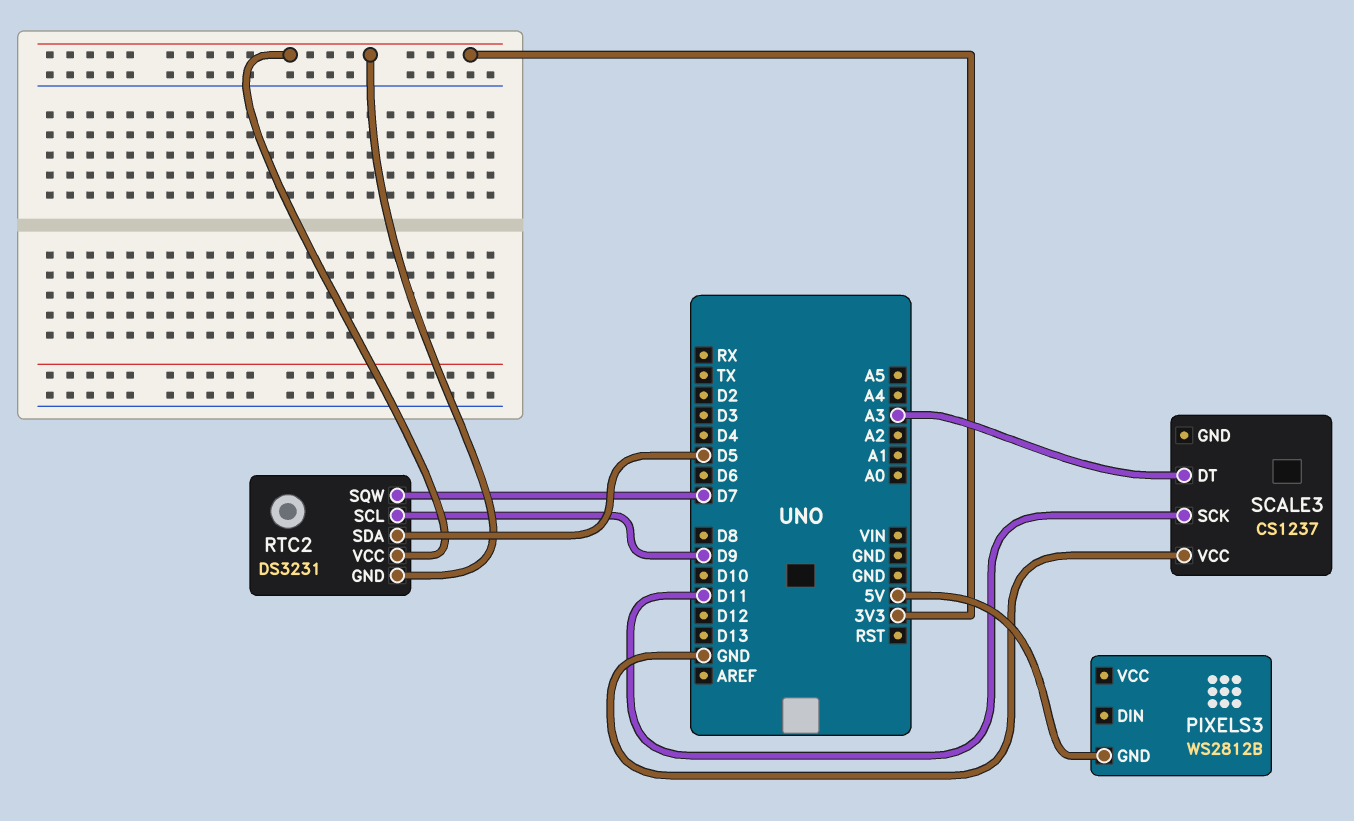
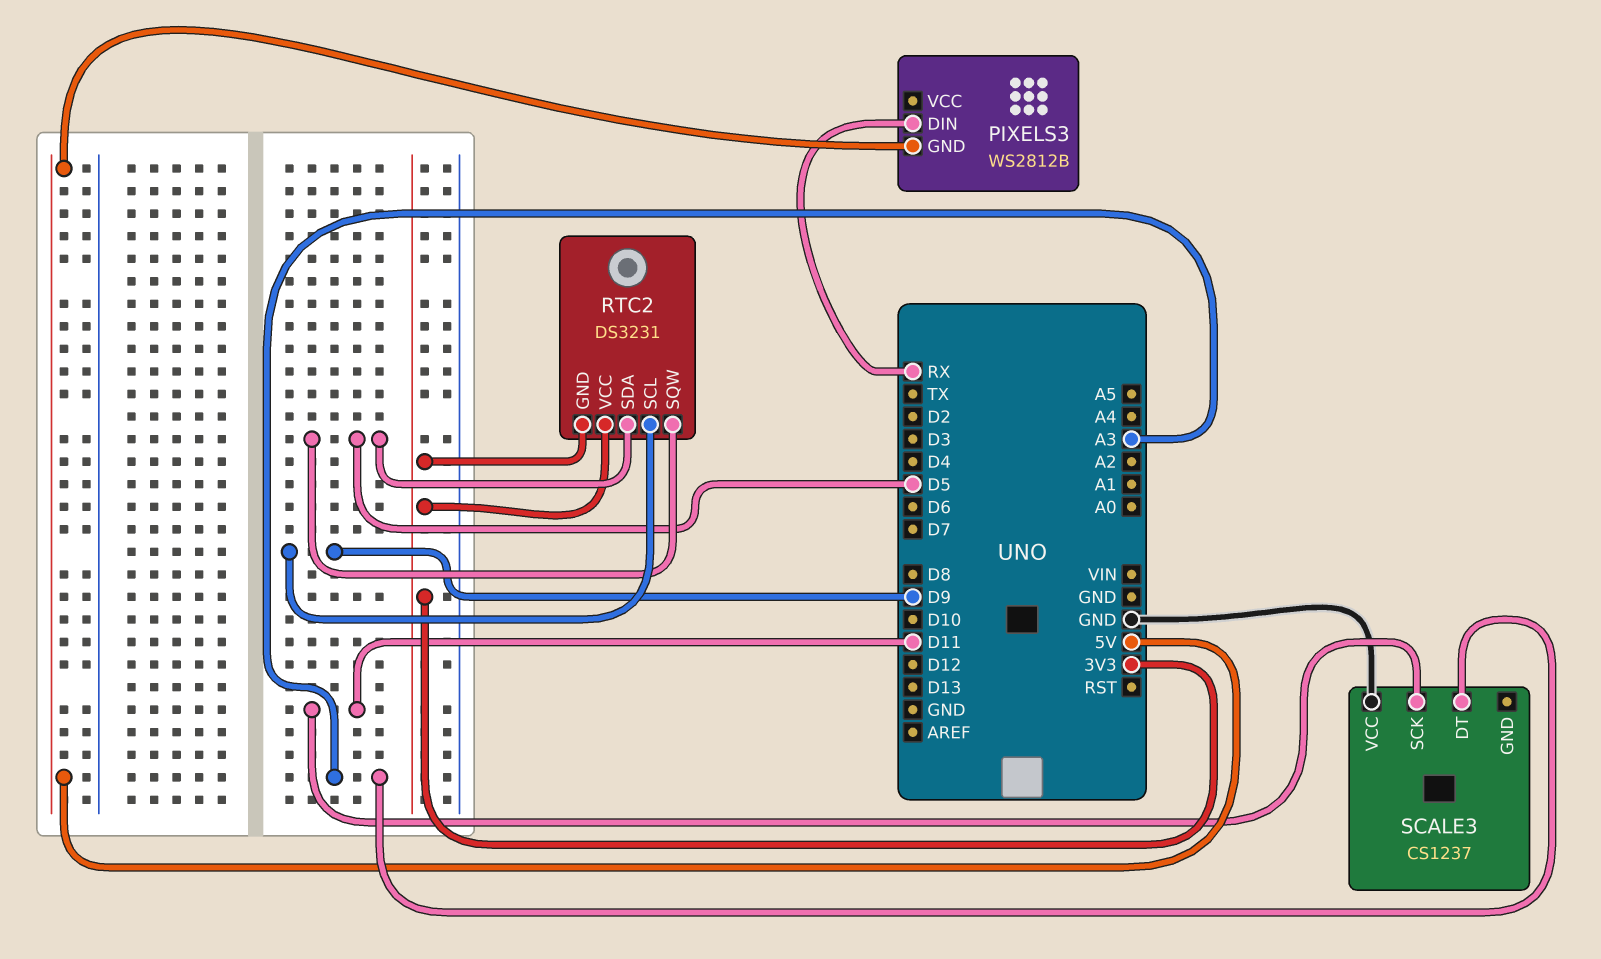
PIXELS3 pin DIN: none -> RX
RTC2 pin SQW: D7 -> D5

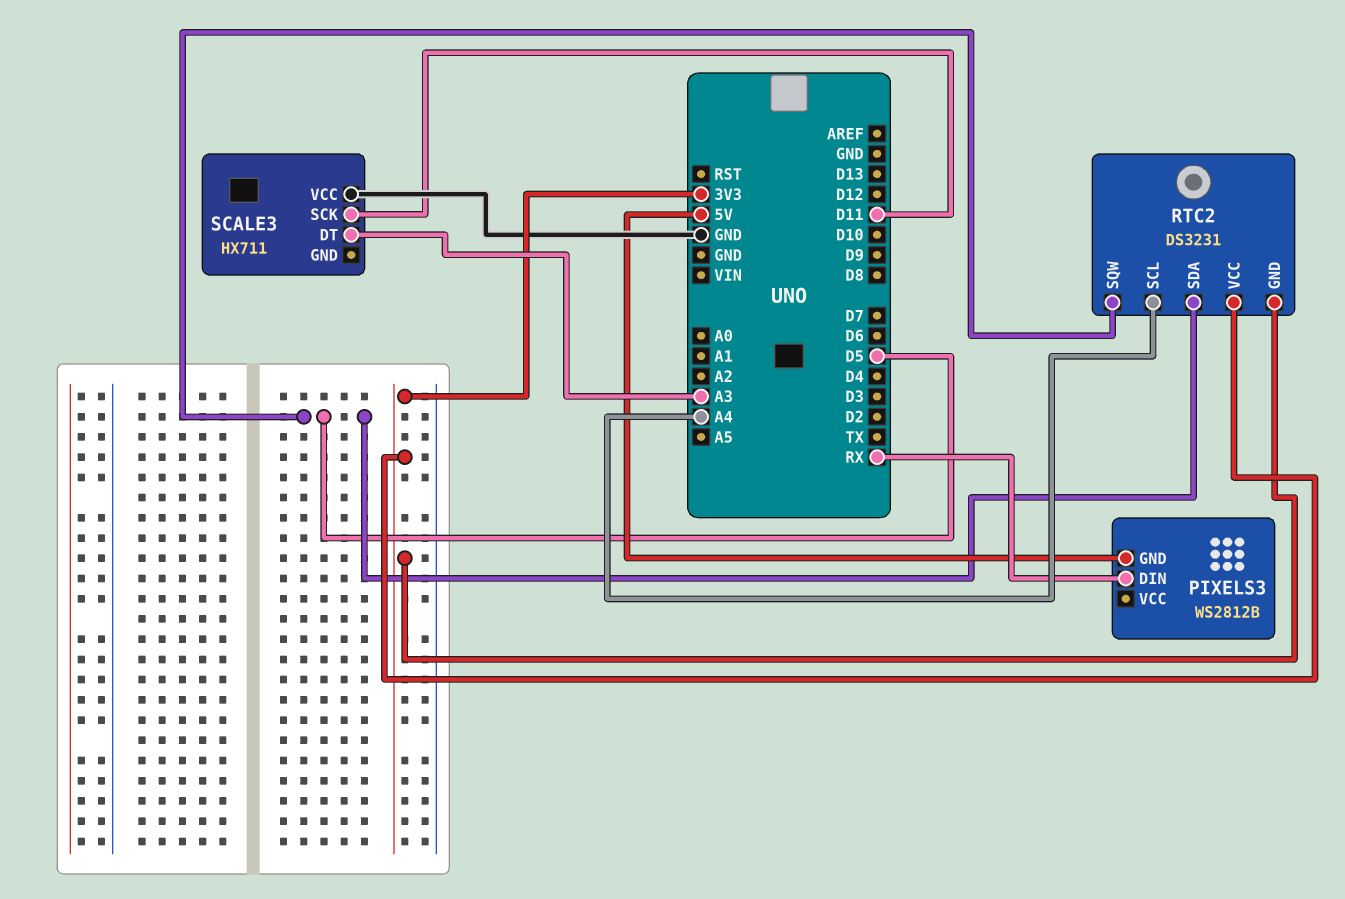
RTC2 pin SCL: D9 -> A4
SCALE3: CS1237 -> HX711

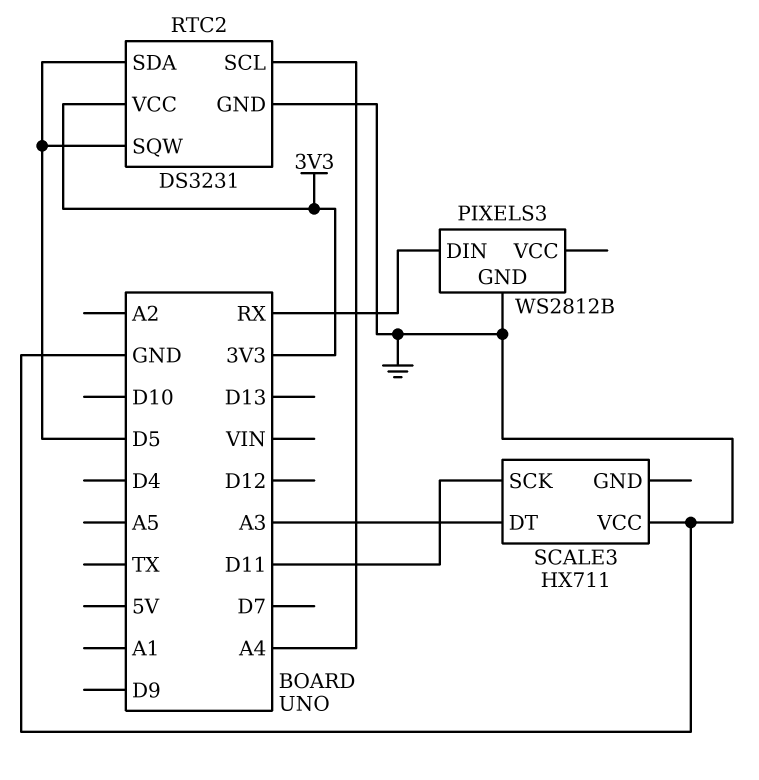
PIXELS3 pin GND: 5V -> GND
RTC2 pin GND: 3V3 -> GND

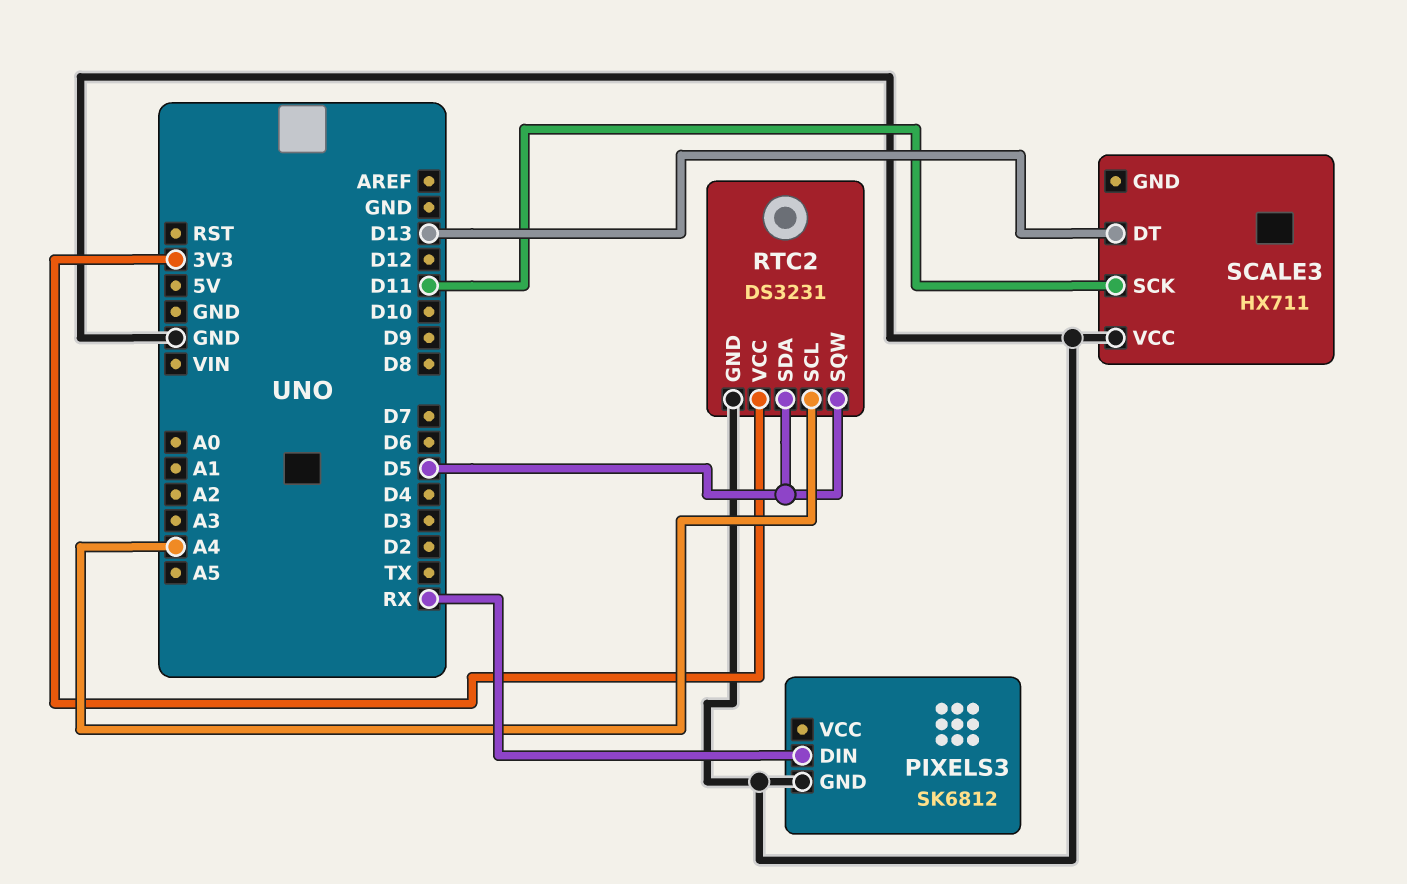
PIXELS3: WS2812B -> SK6812
SCALE3 pin DT: A3 -> D13

